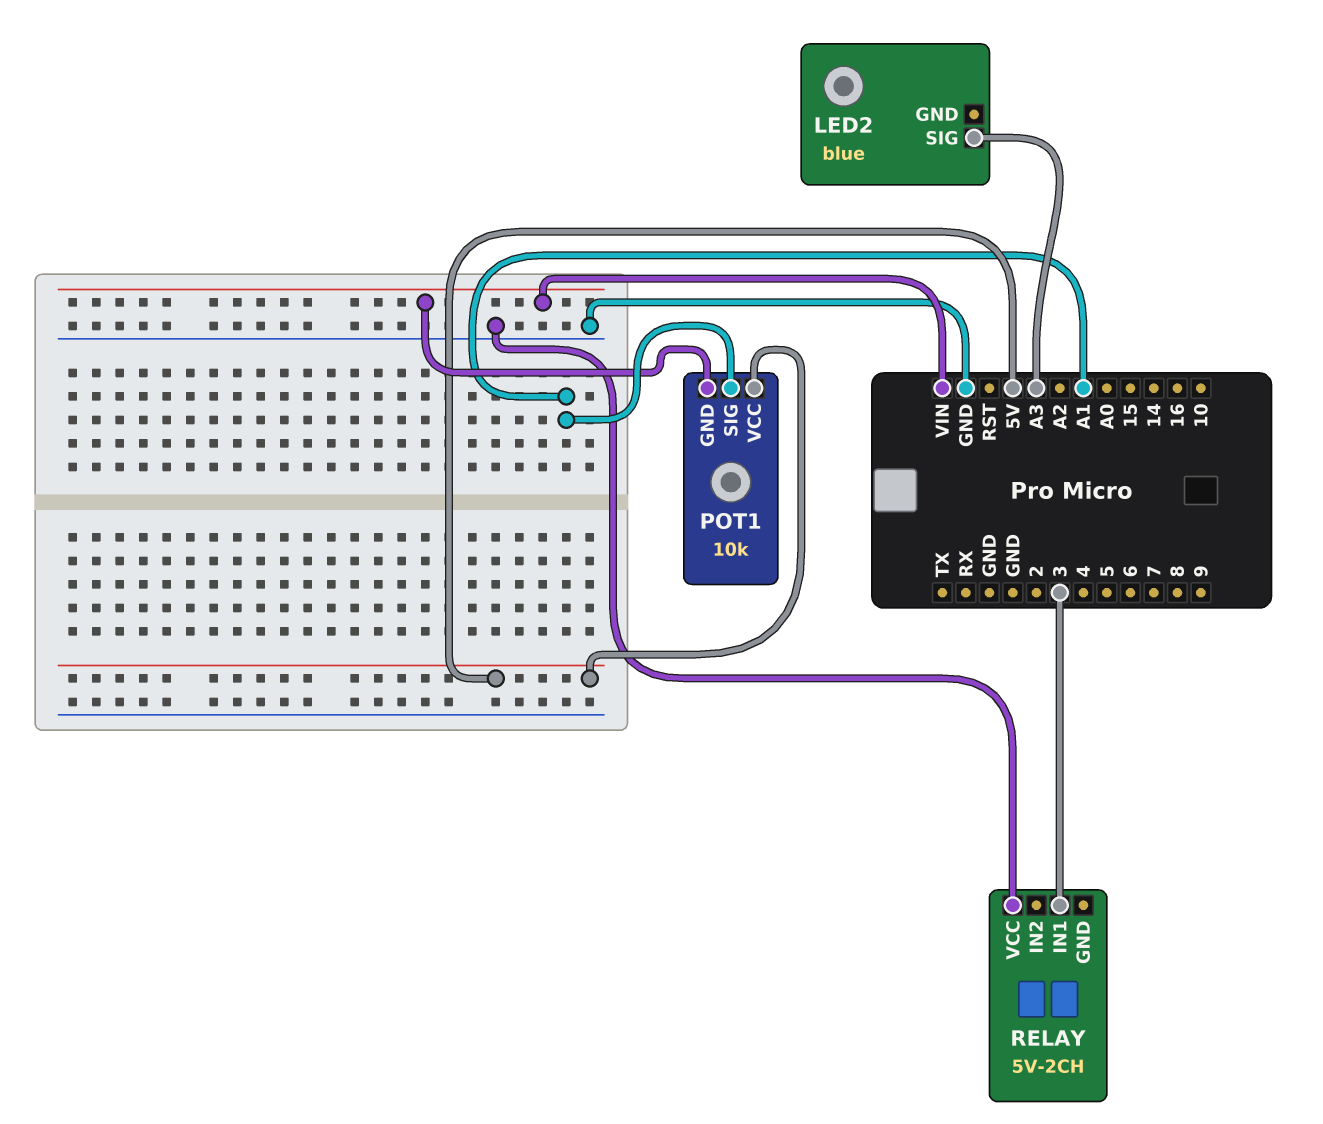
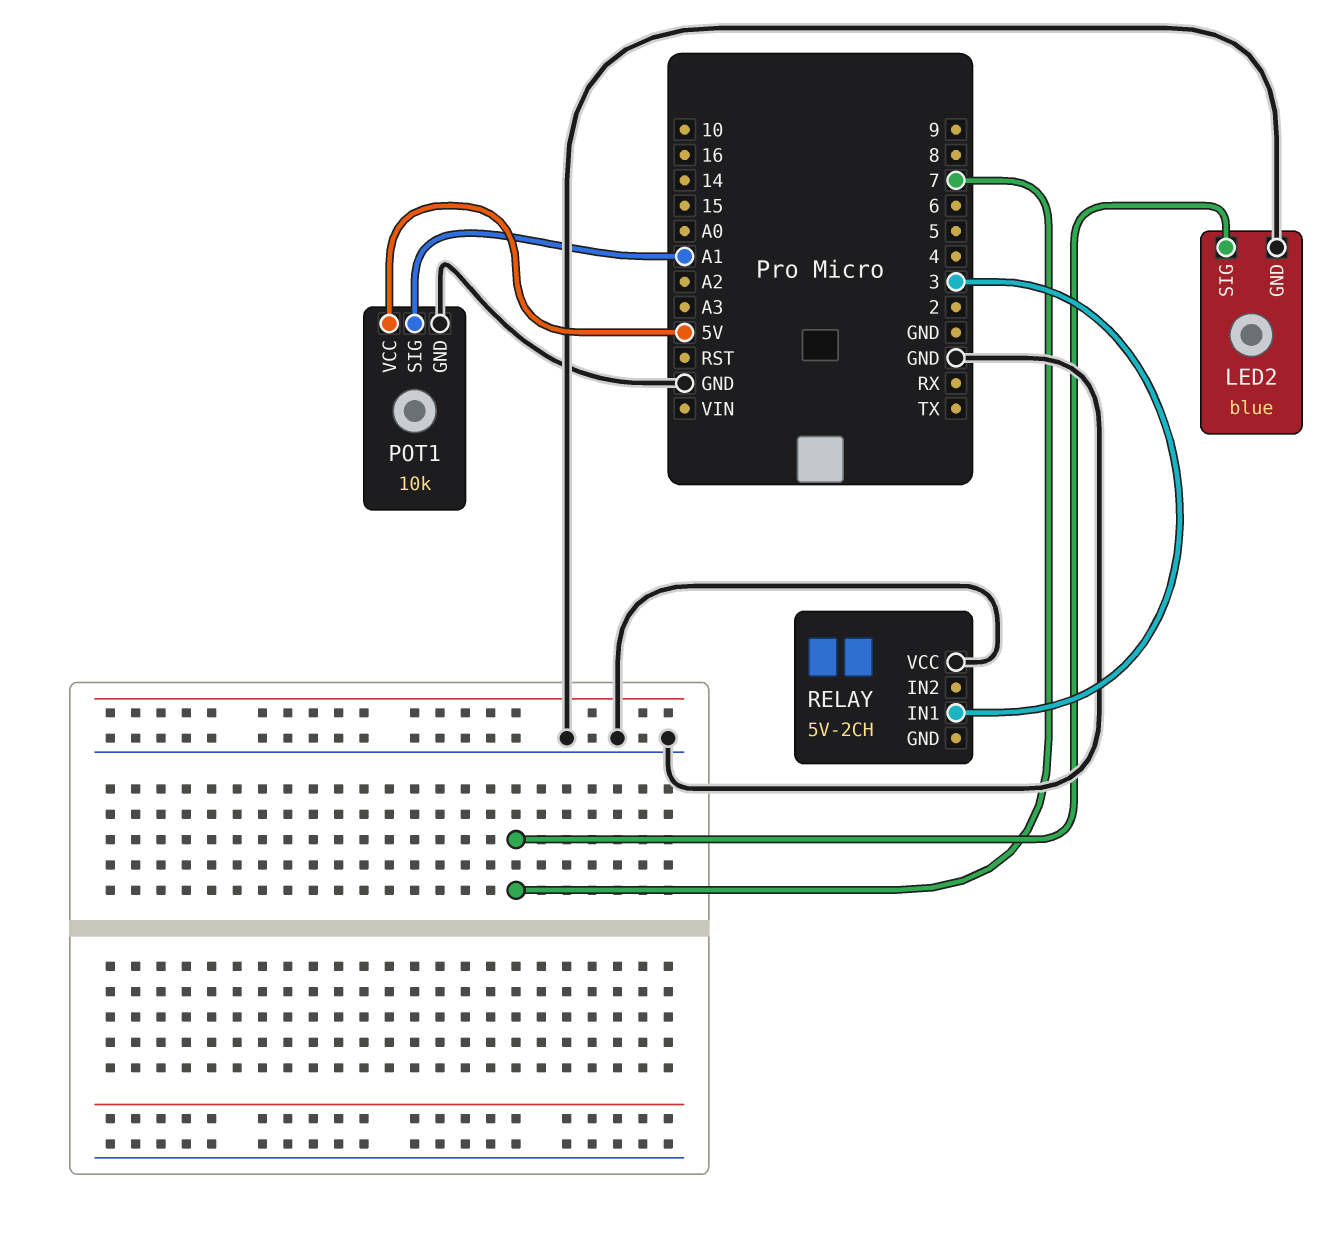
LED2 pin GND: none -> GND
LED2 pin SIG: A3 -> 7
POT1 pin GND: VIN -> GND

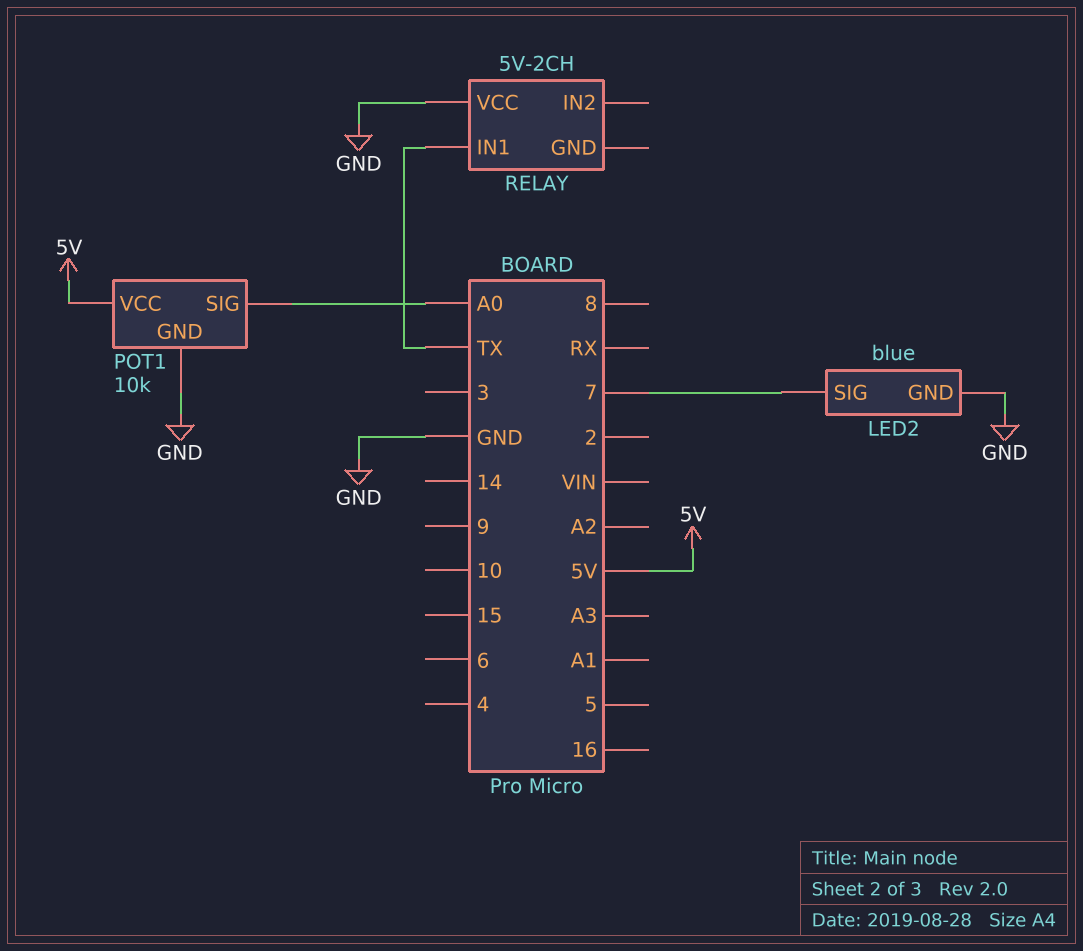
POT1 pin SIG: A1 -> A0
RELAY pin IN1: 3 -> TX

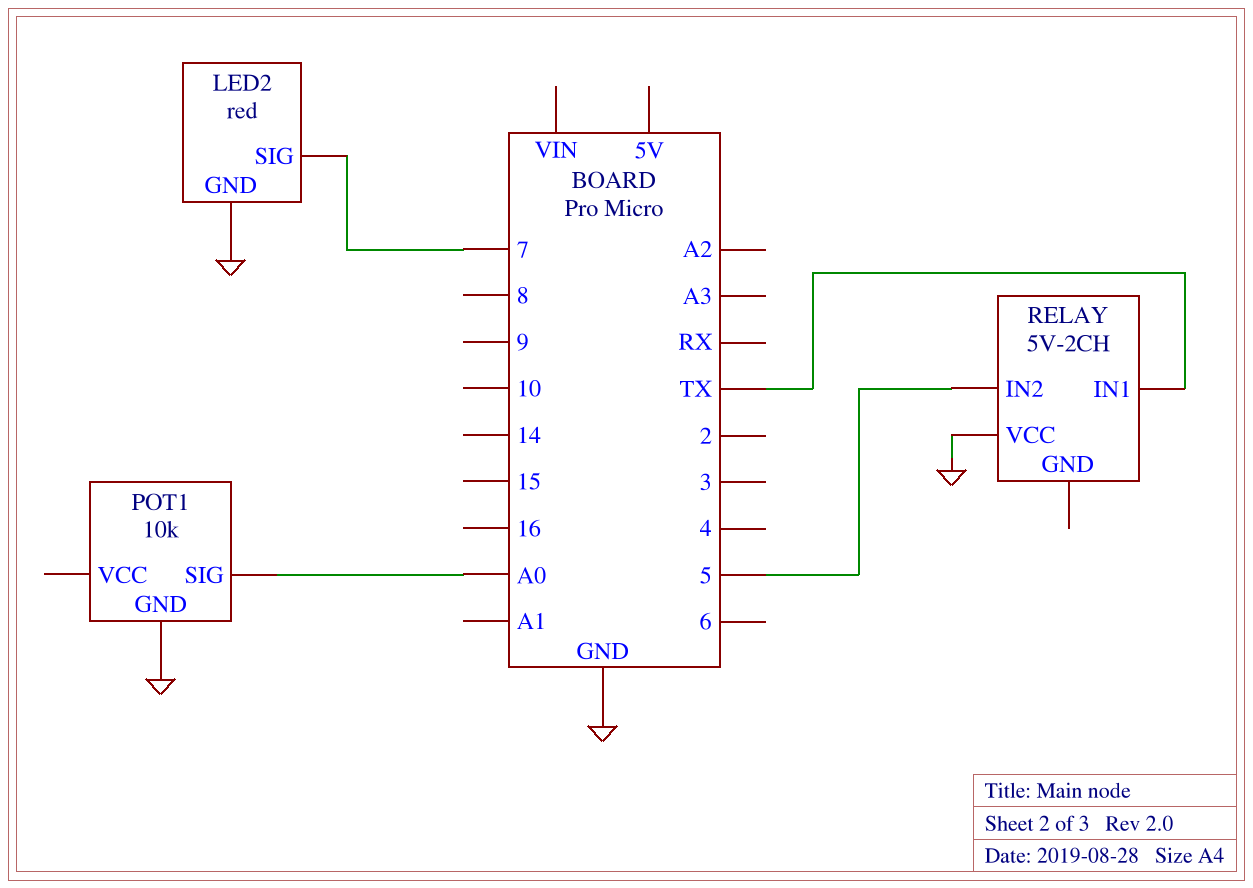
LED2: blue -> red
POT1 pin VCC: 5V -> none
RELAY pin IN2: none -> 5

